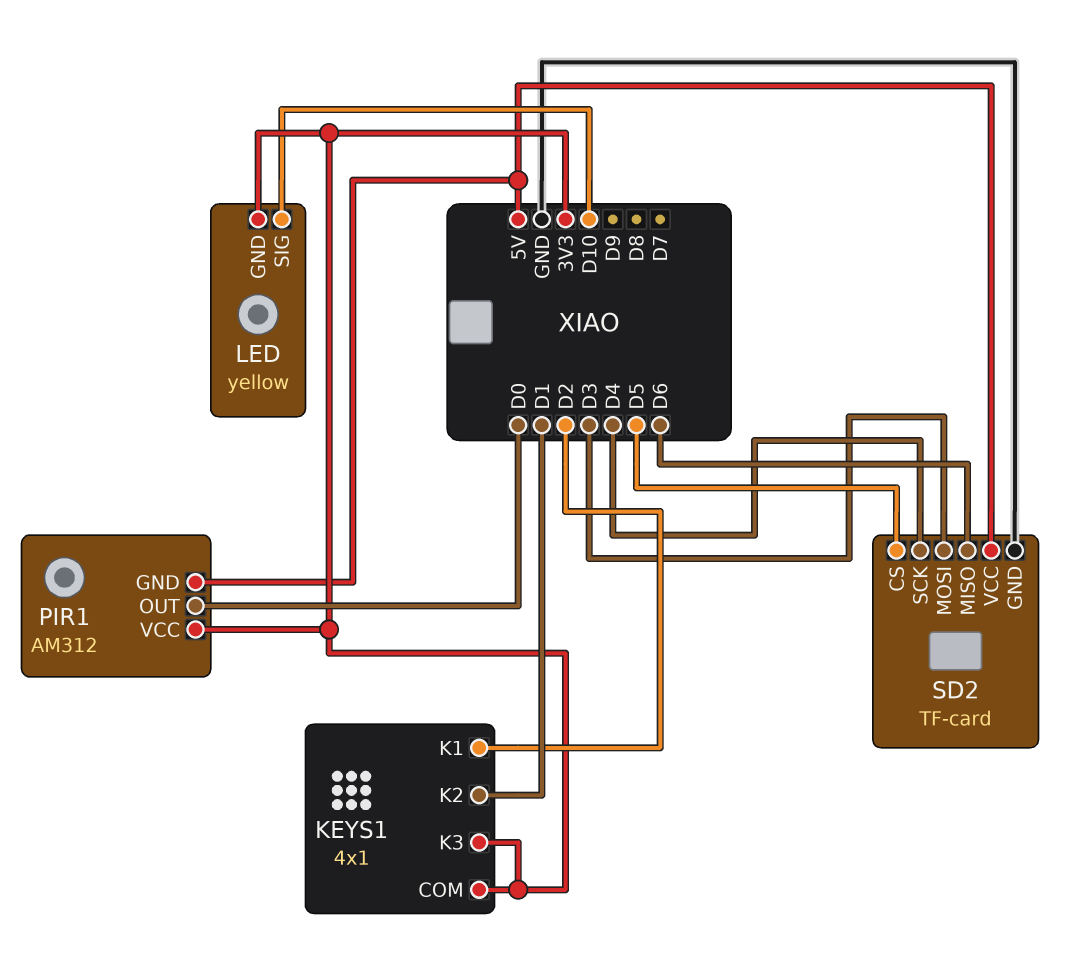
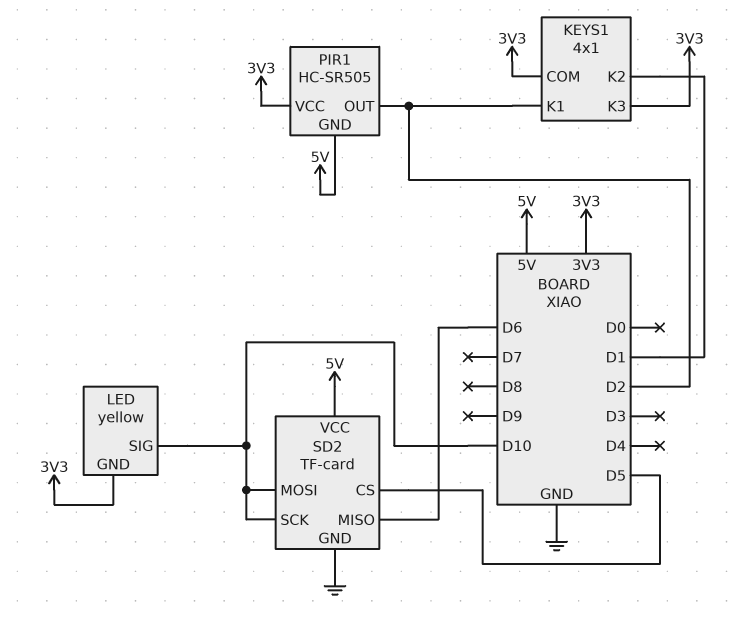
PIR1: AM312 -> HC-SR505
PIR1 pin OUT: D0 -> D2
SD2 pin MOSI: D3 -> D10
SD2 pin SCK: D4 -> D10

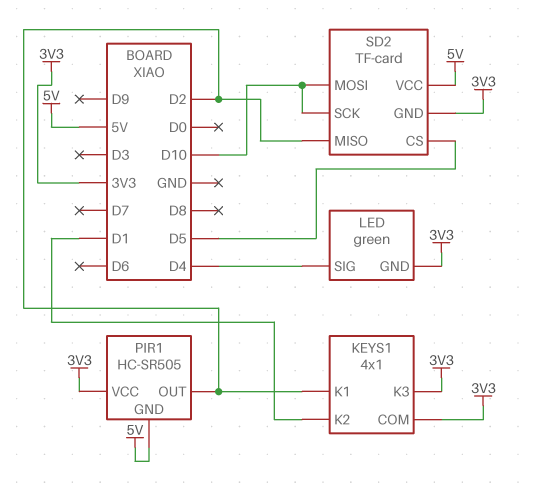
LED: yellow -> green
LED pin SIG: D10 -> D4
SD2 pin GND: GND -> 3V3
SD2 pin MISO: D6 -> D2

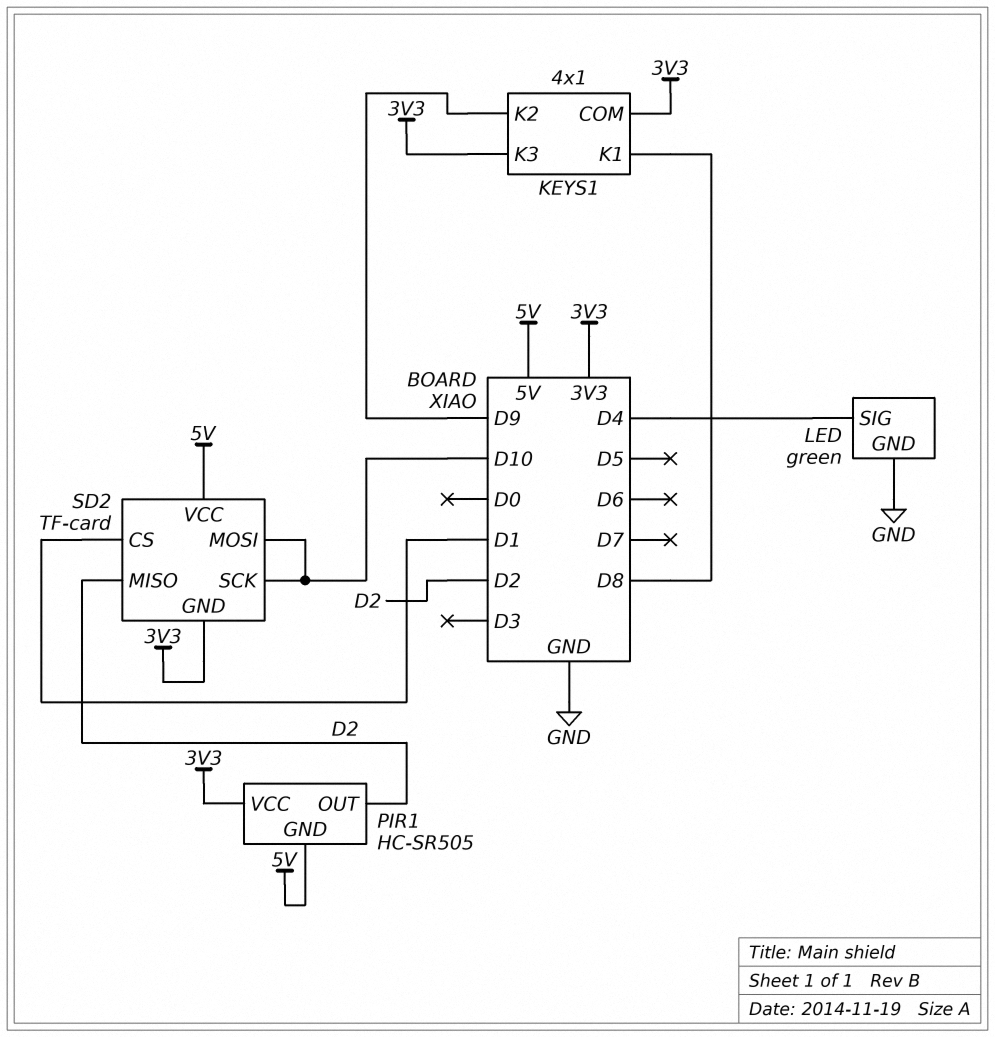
KEYS1 pin K1: D2 -> D8
KEYS1 pin K2: D1 -> D9
LED pin GND: 3V3 -> GND
SD2 pin CS: D5 -> D1

